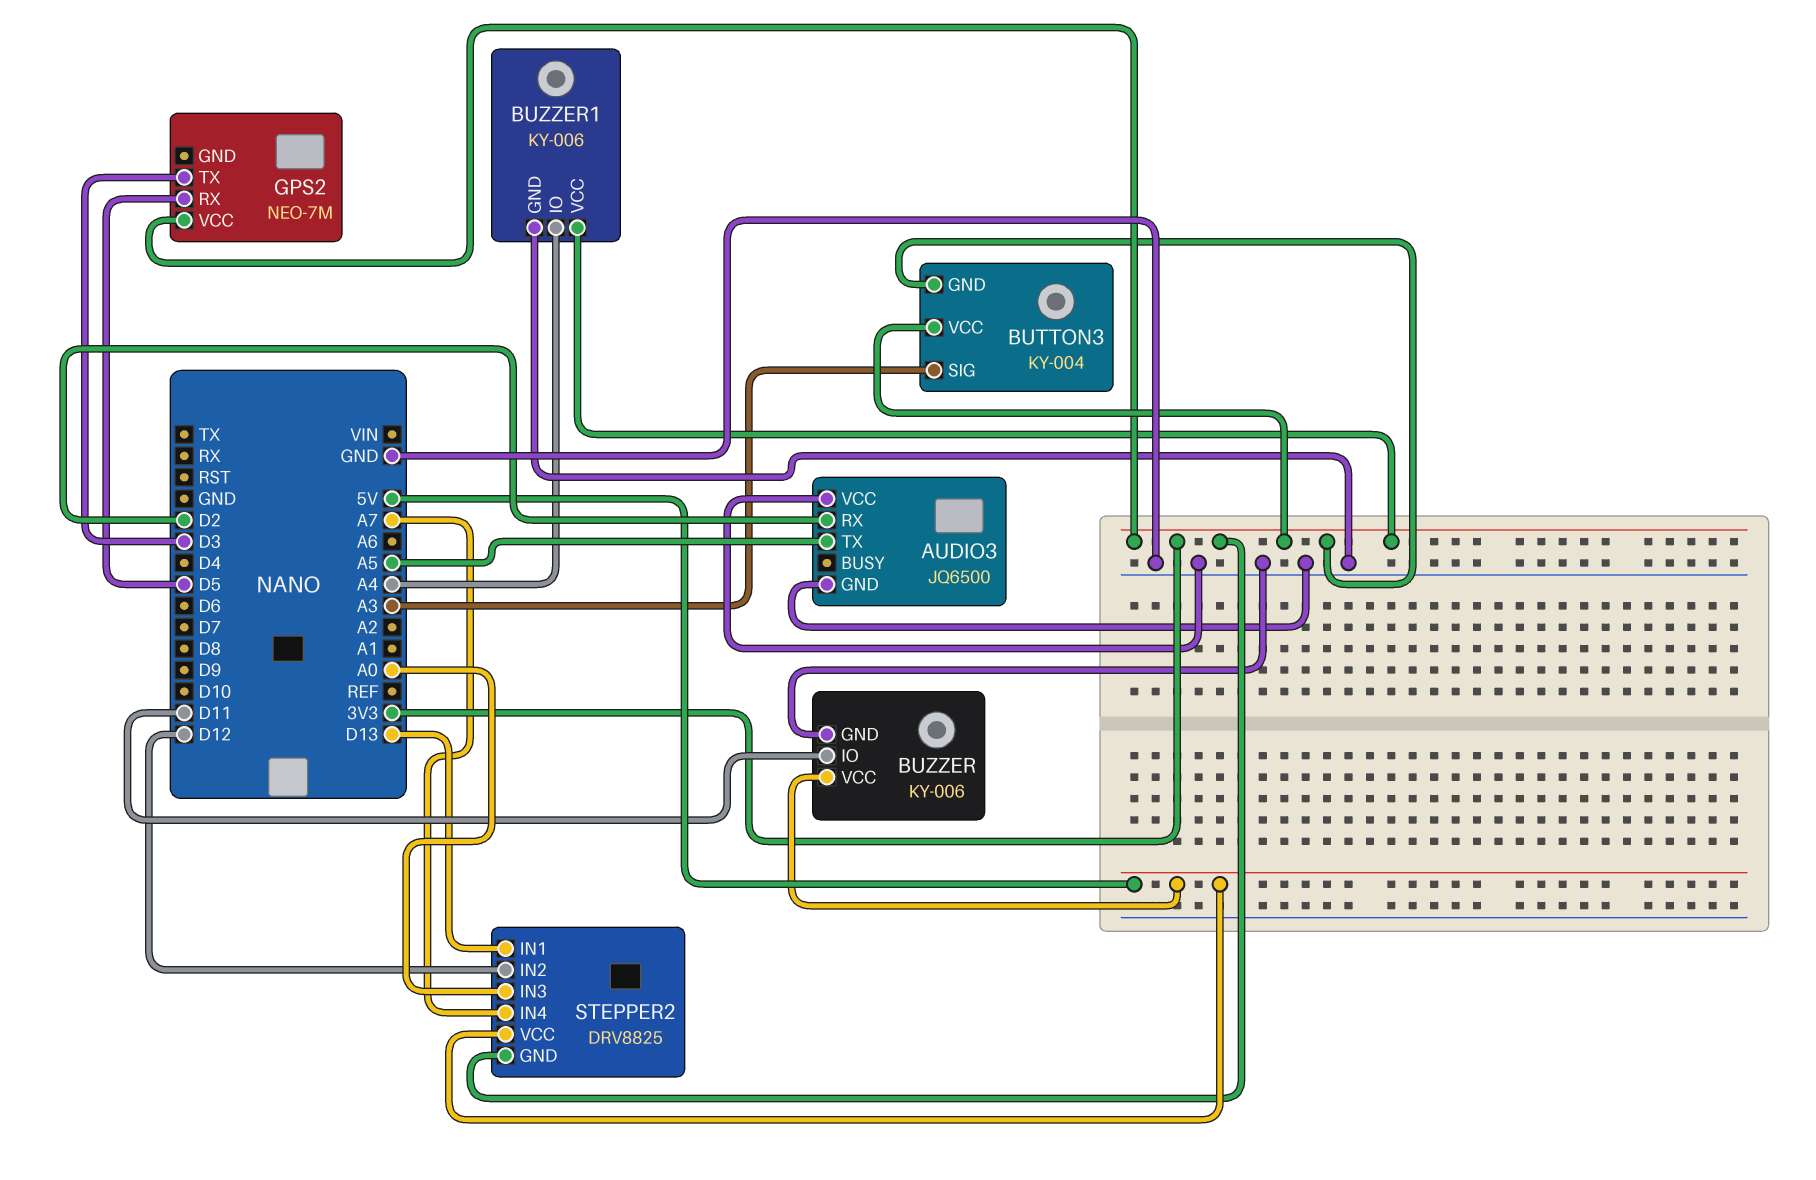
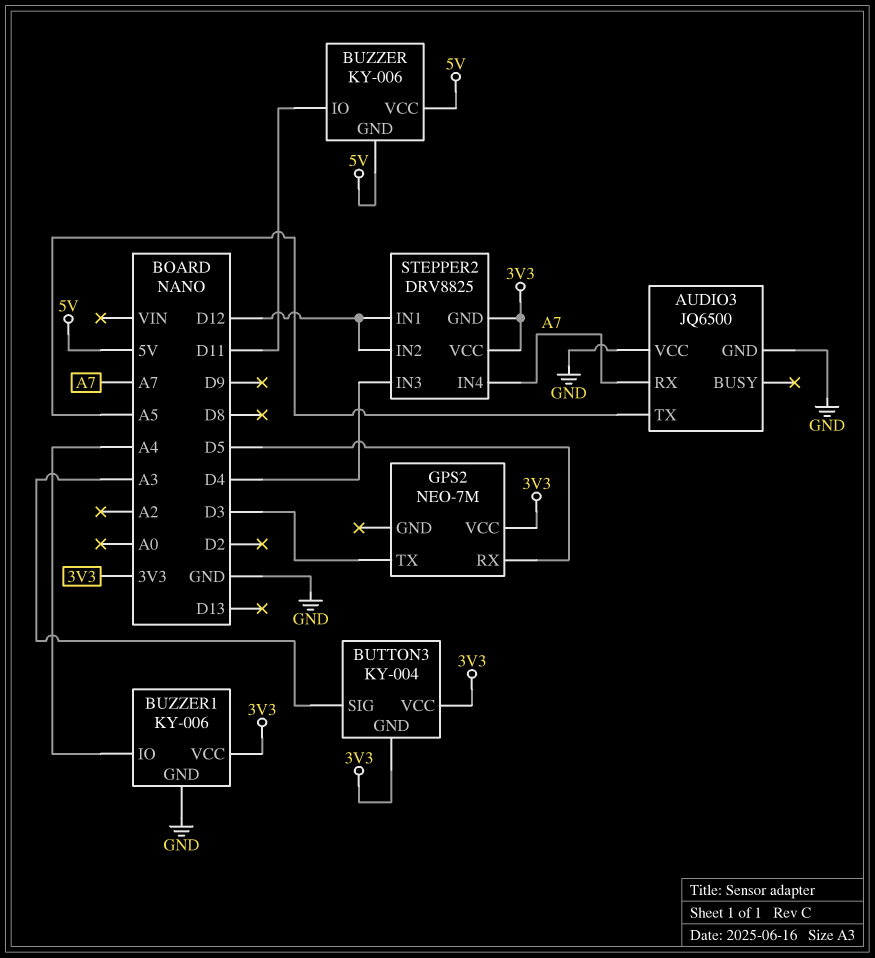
AUDIO3 pin RX: D2 -> A7
BUZZER pin GND: GND -> 5V
STEPPER2 pin IN1: D13 -> D12
STEPPER2 pin IN3: A0 -> D4
STEPPER2 pin VCC: 5V -> 3V3

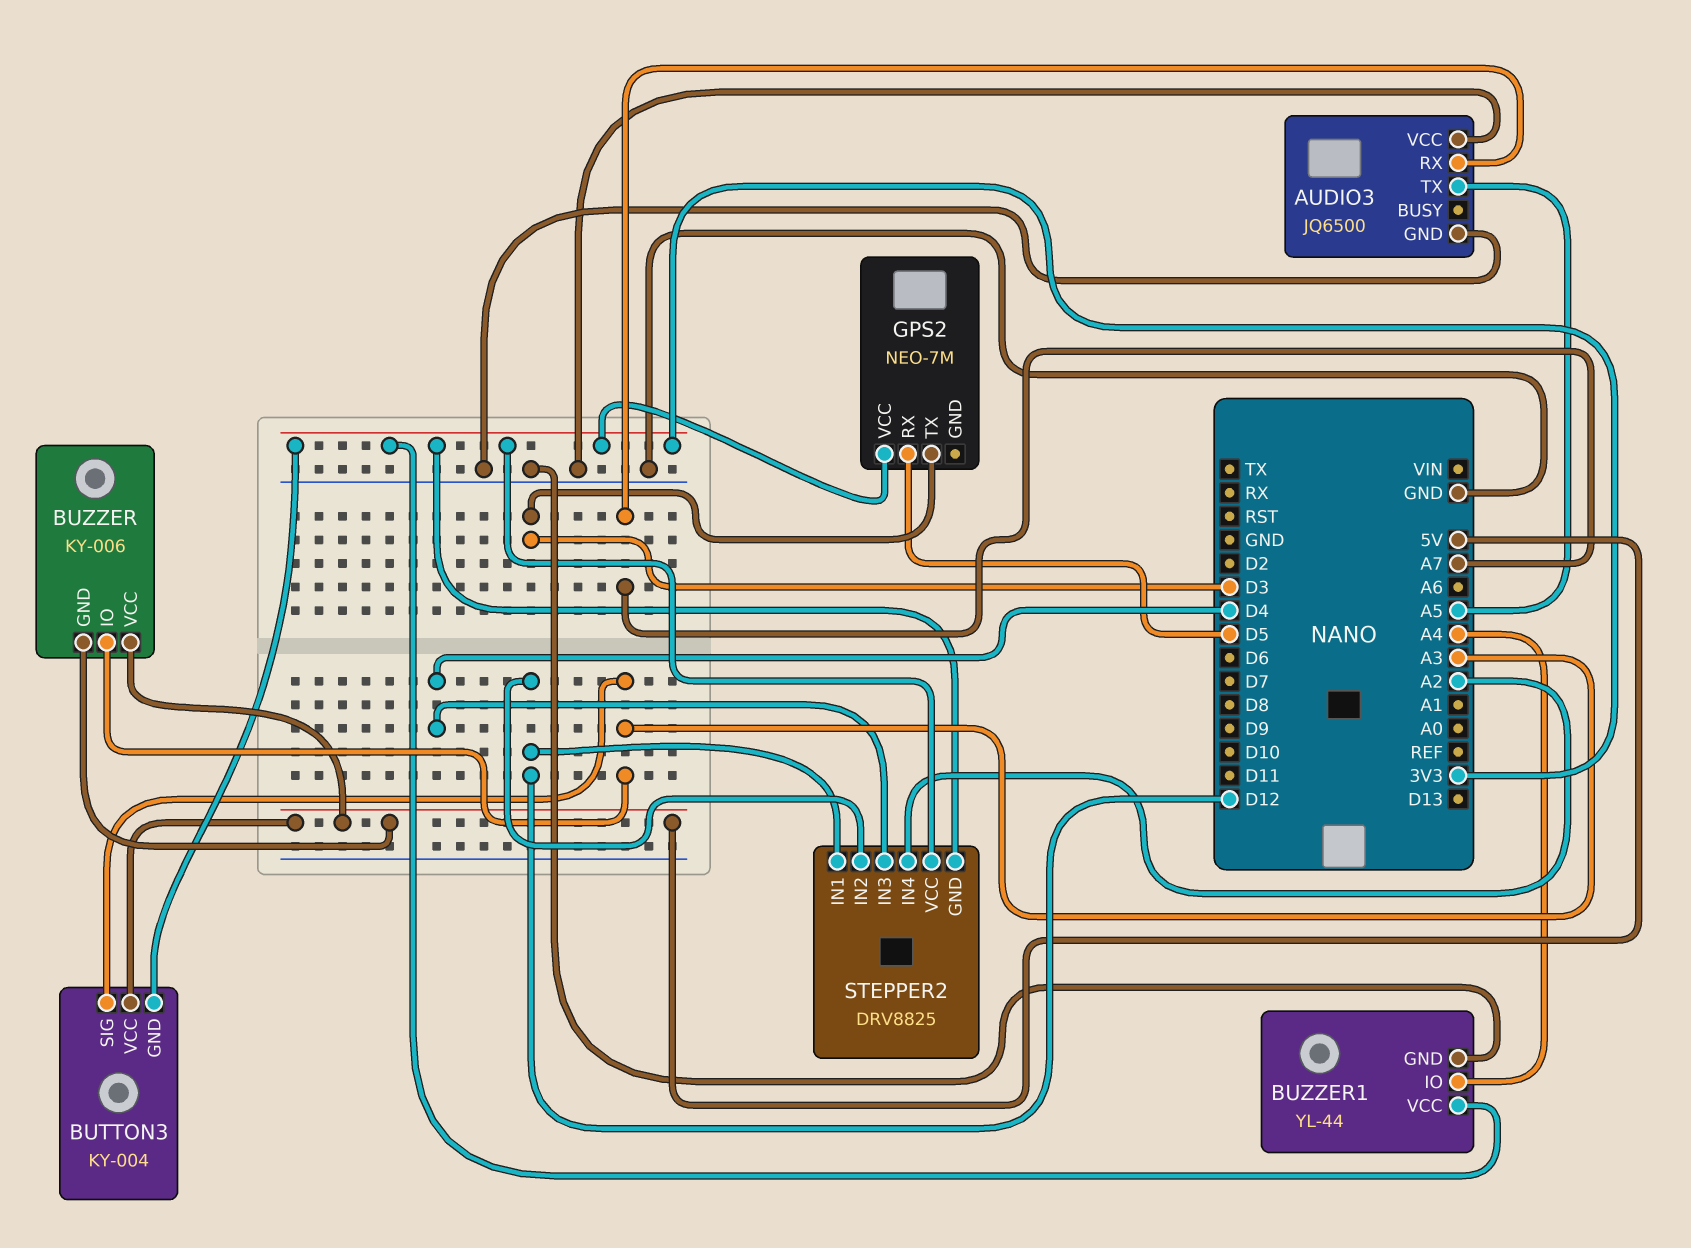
BUTTON3 pin VCC: 3V3 -> 5V
BUZZER pin IO: D11 -> A3
BUZZER1: KY-006 -> YL-44
STEPPER2 pin IN4: A7 -> A2

